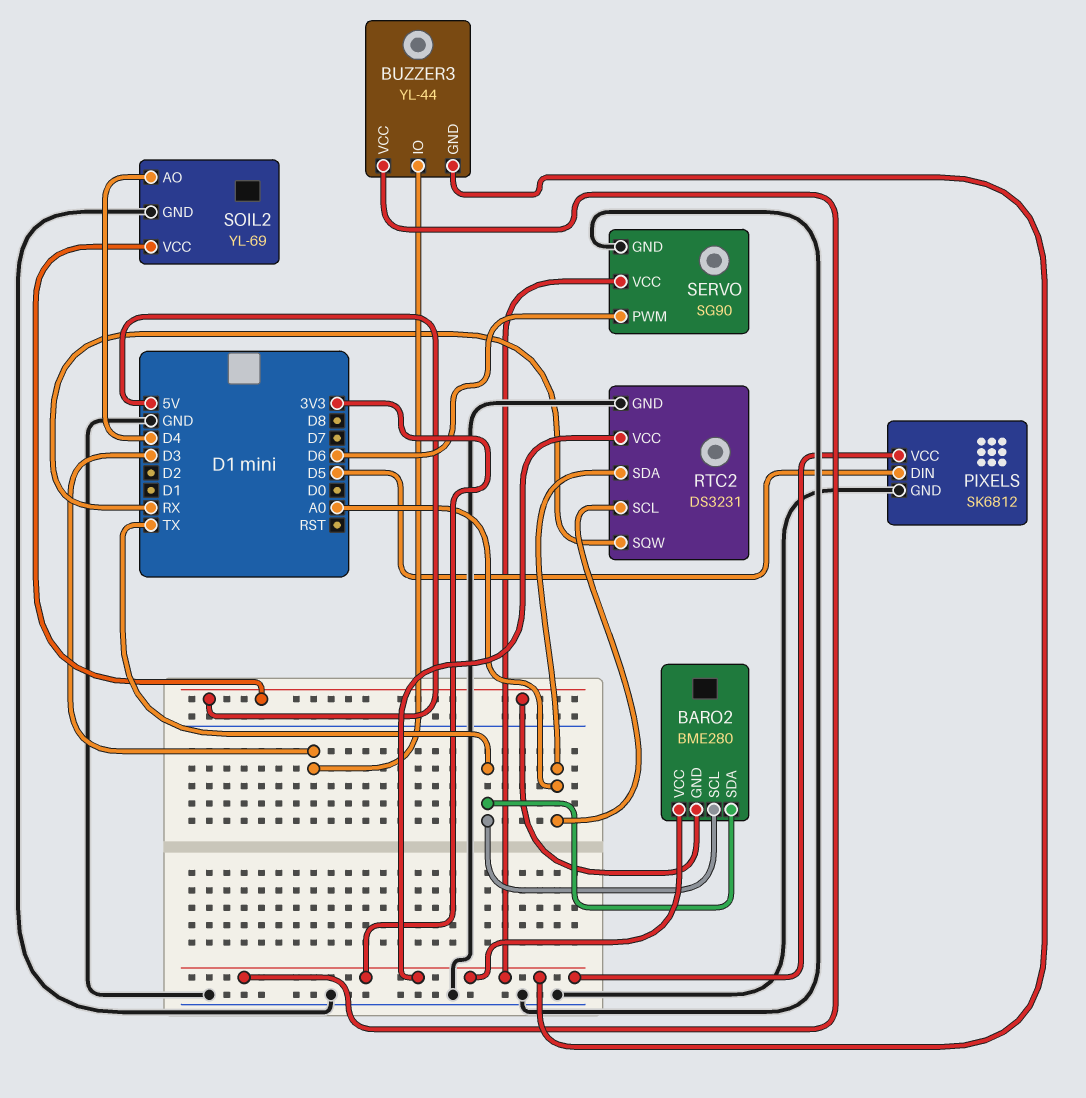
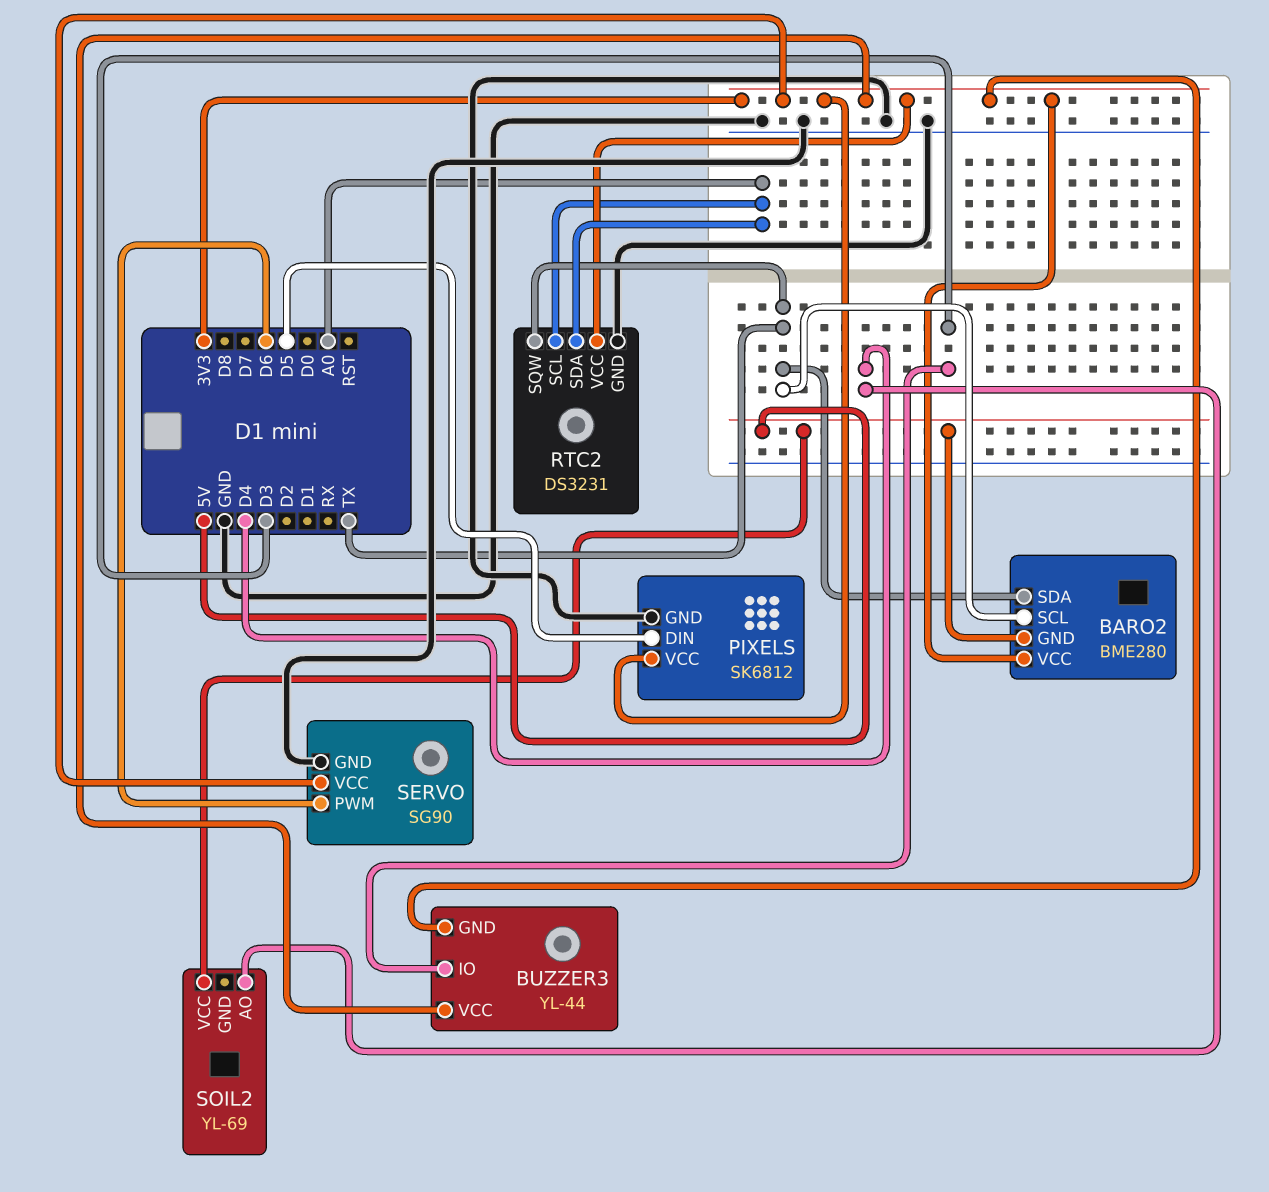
RTC2 pin SQW: RX -> TX
SOIL2 pin GND: GND -> none

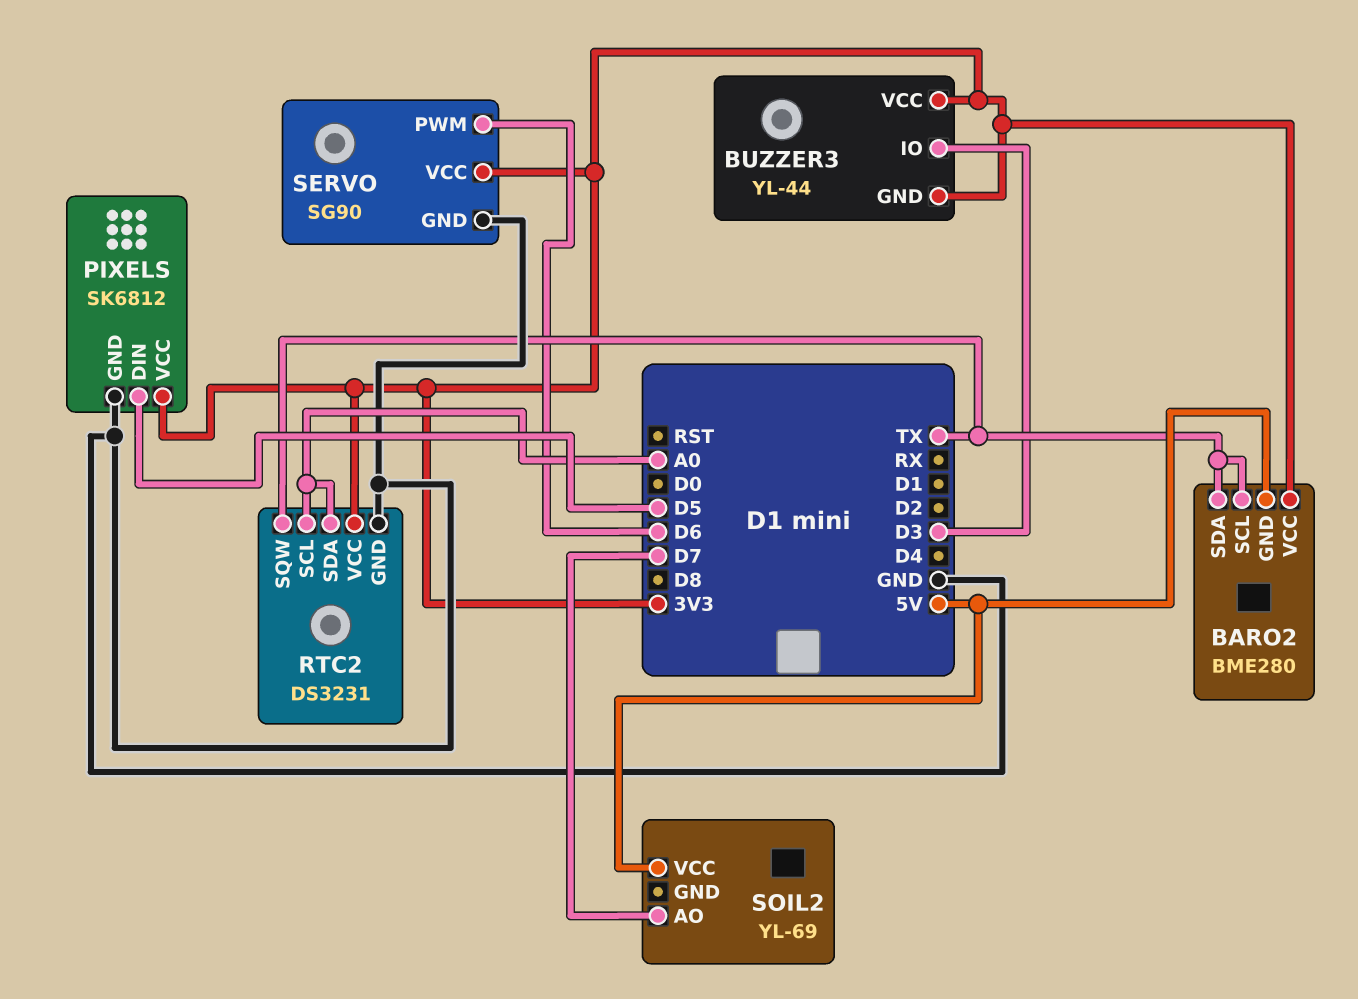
SOIL2 pin AO: D4 -> D7

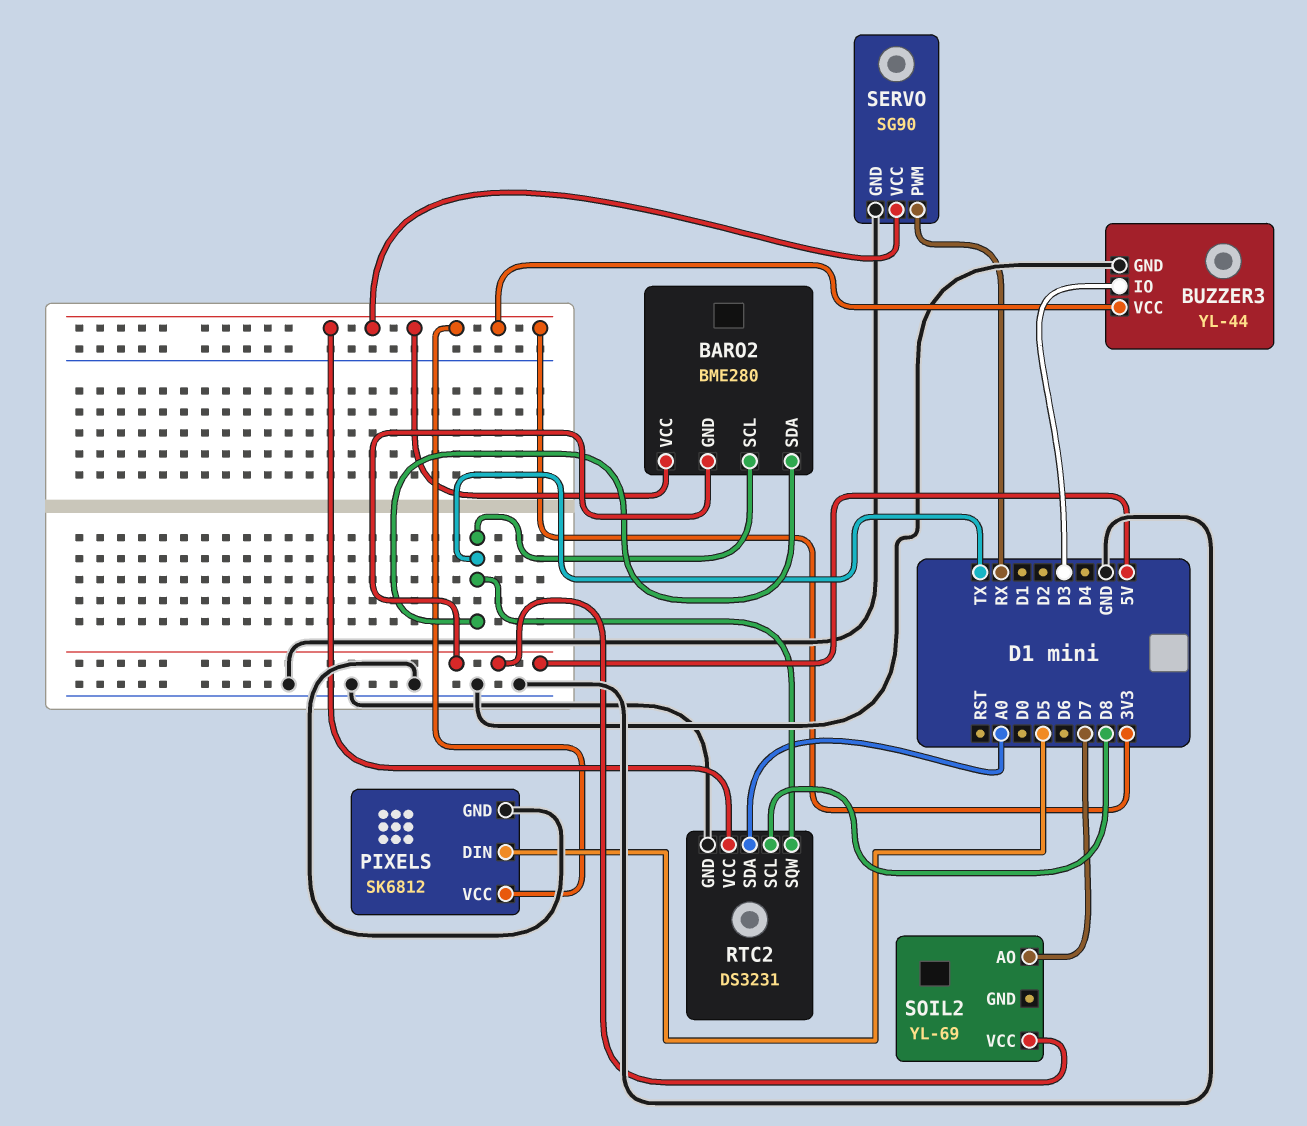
BUZZER3 pin GND: 3V3 -> GND
RTC2 pin SCL: A0 -> D8
SERVO pin PWM: D6 -> RX

